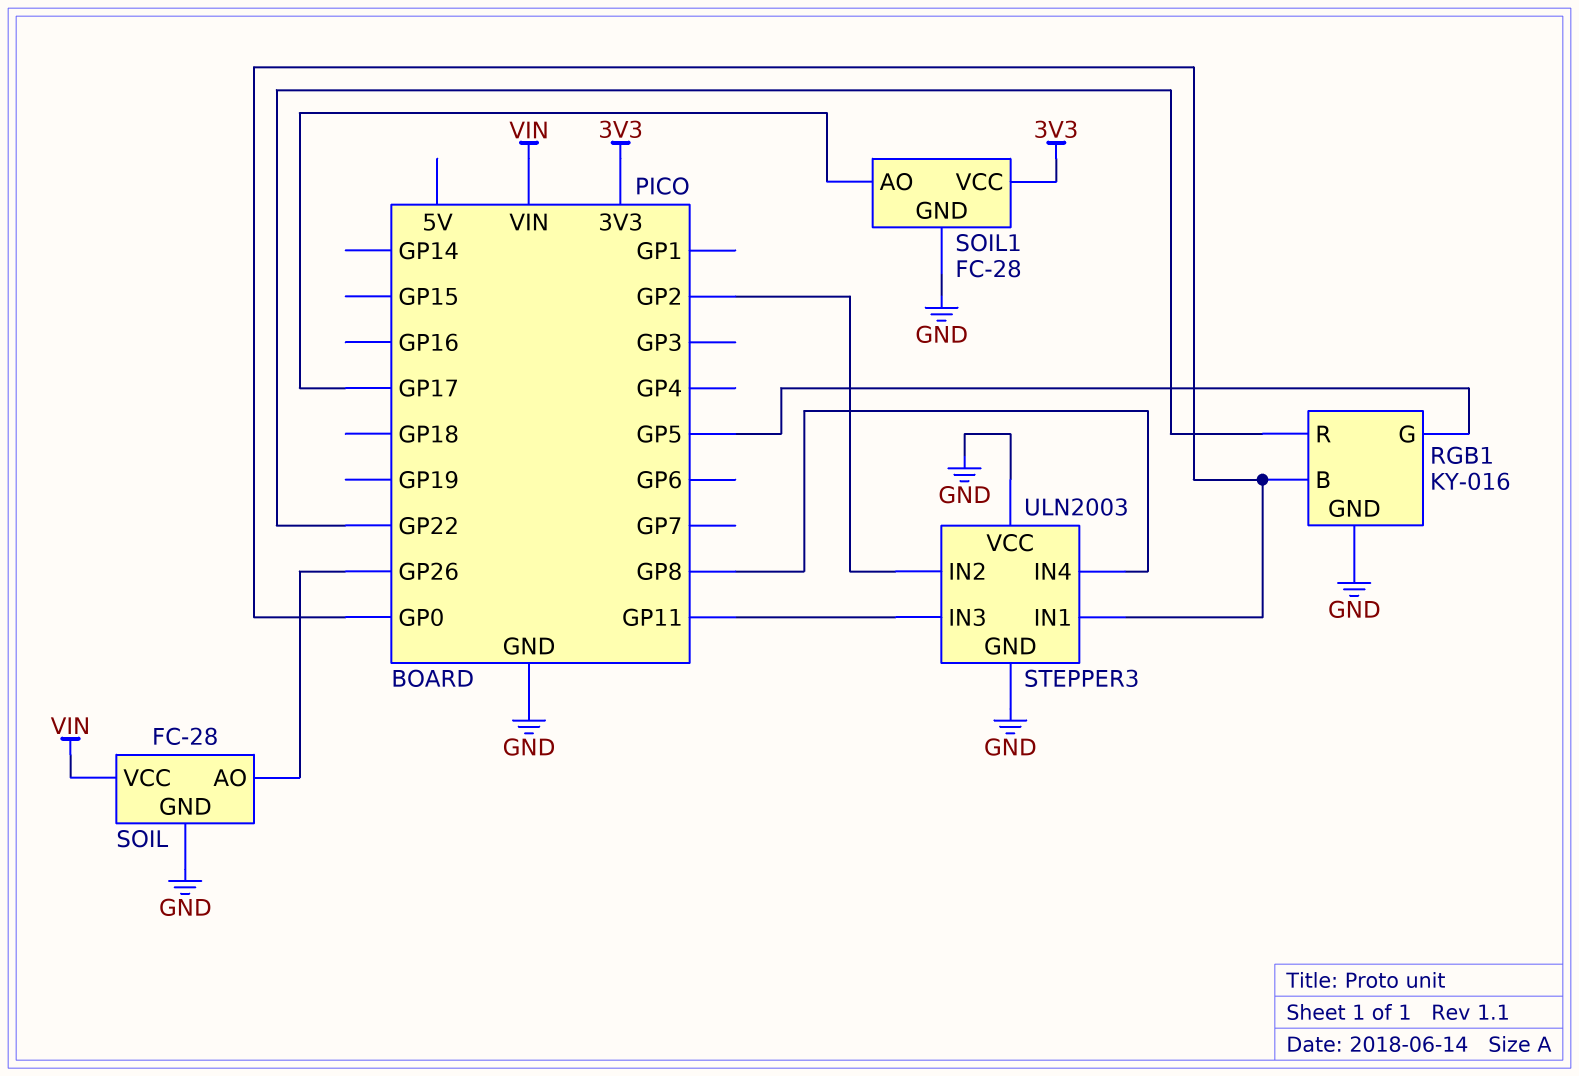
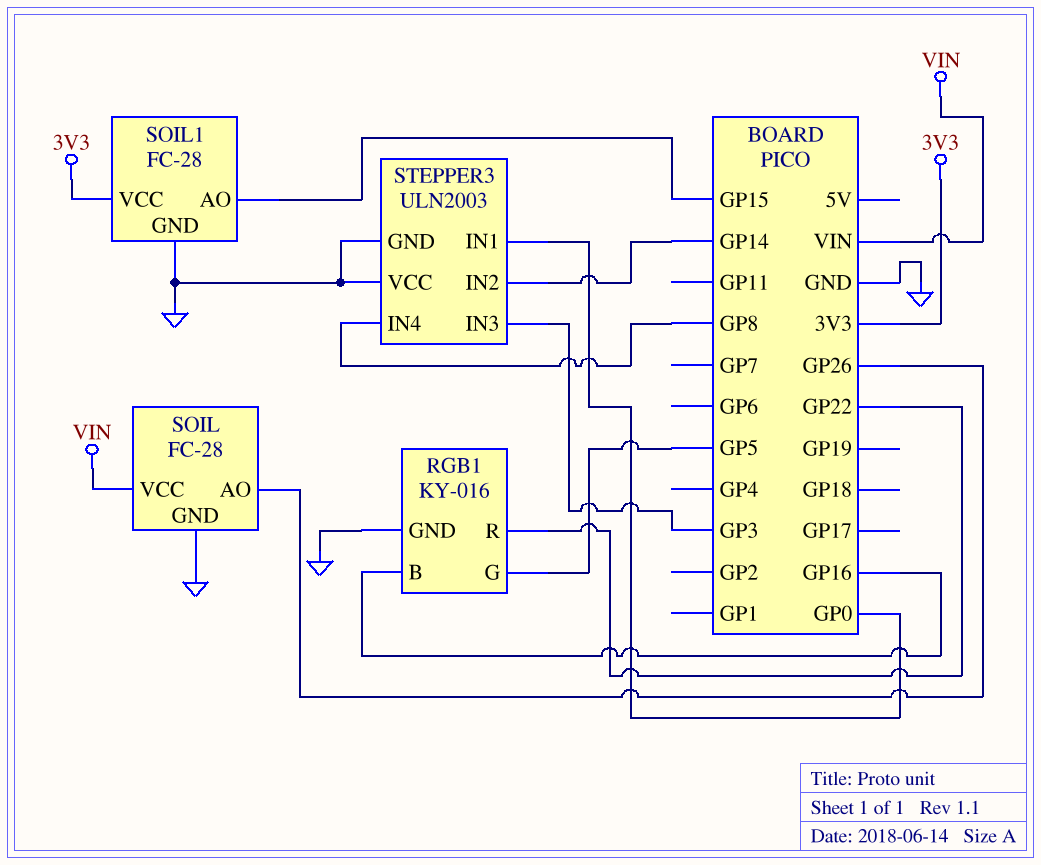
RGB1 pin B: GP0 -> GP16
SOIL1 pin AO: GP17 -> GP15
STEPPER3 pin IN2: GP2 -> GP14
STEPPER3 pin IN3: GP11 -> GP3

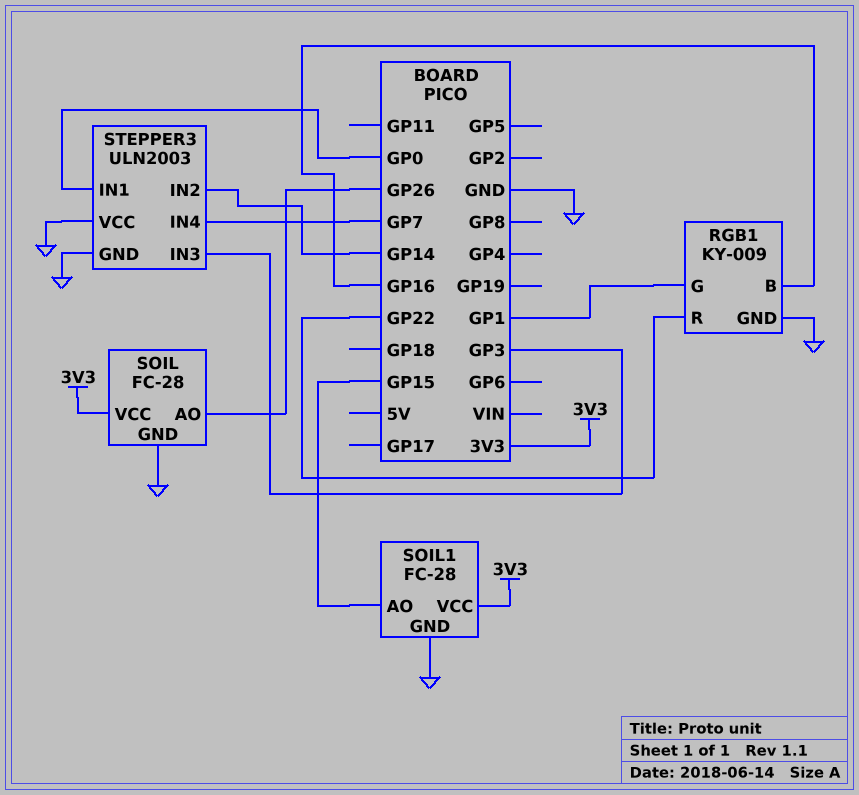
RGB1: KY-016 -> KY-009
RGB1 pin G: GP5 -> GP1
SOIL pin VCC: VIN -> 3V3
STEPPER3 pin IN4: GP8 -> GP7

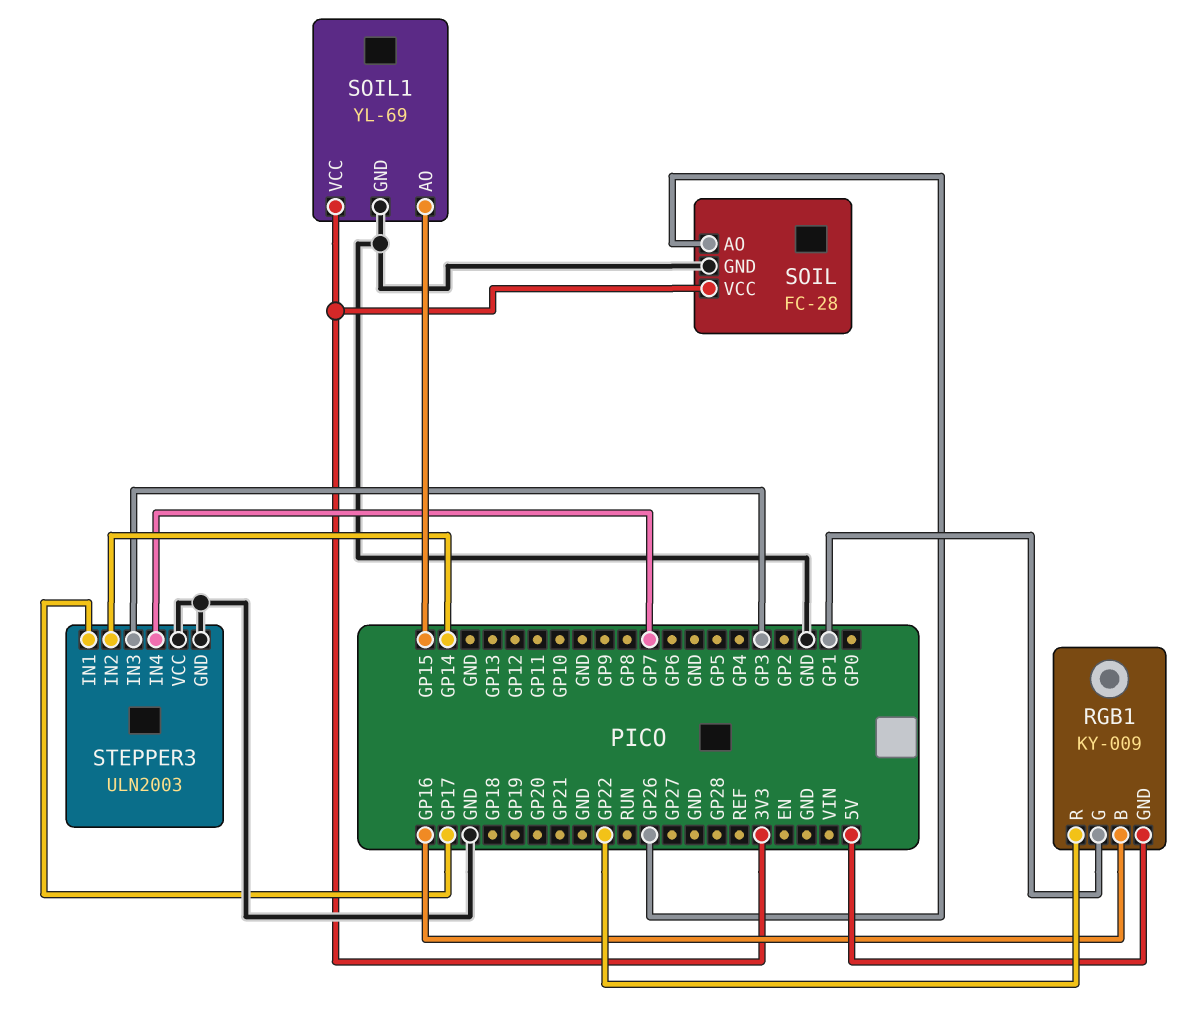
RGB1 pin GND: GND -> 5V
SOIL1: FC-28 -> YL-69
STEPPER3 pin IN1: GP0 -> GP17

